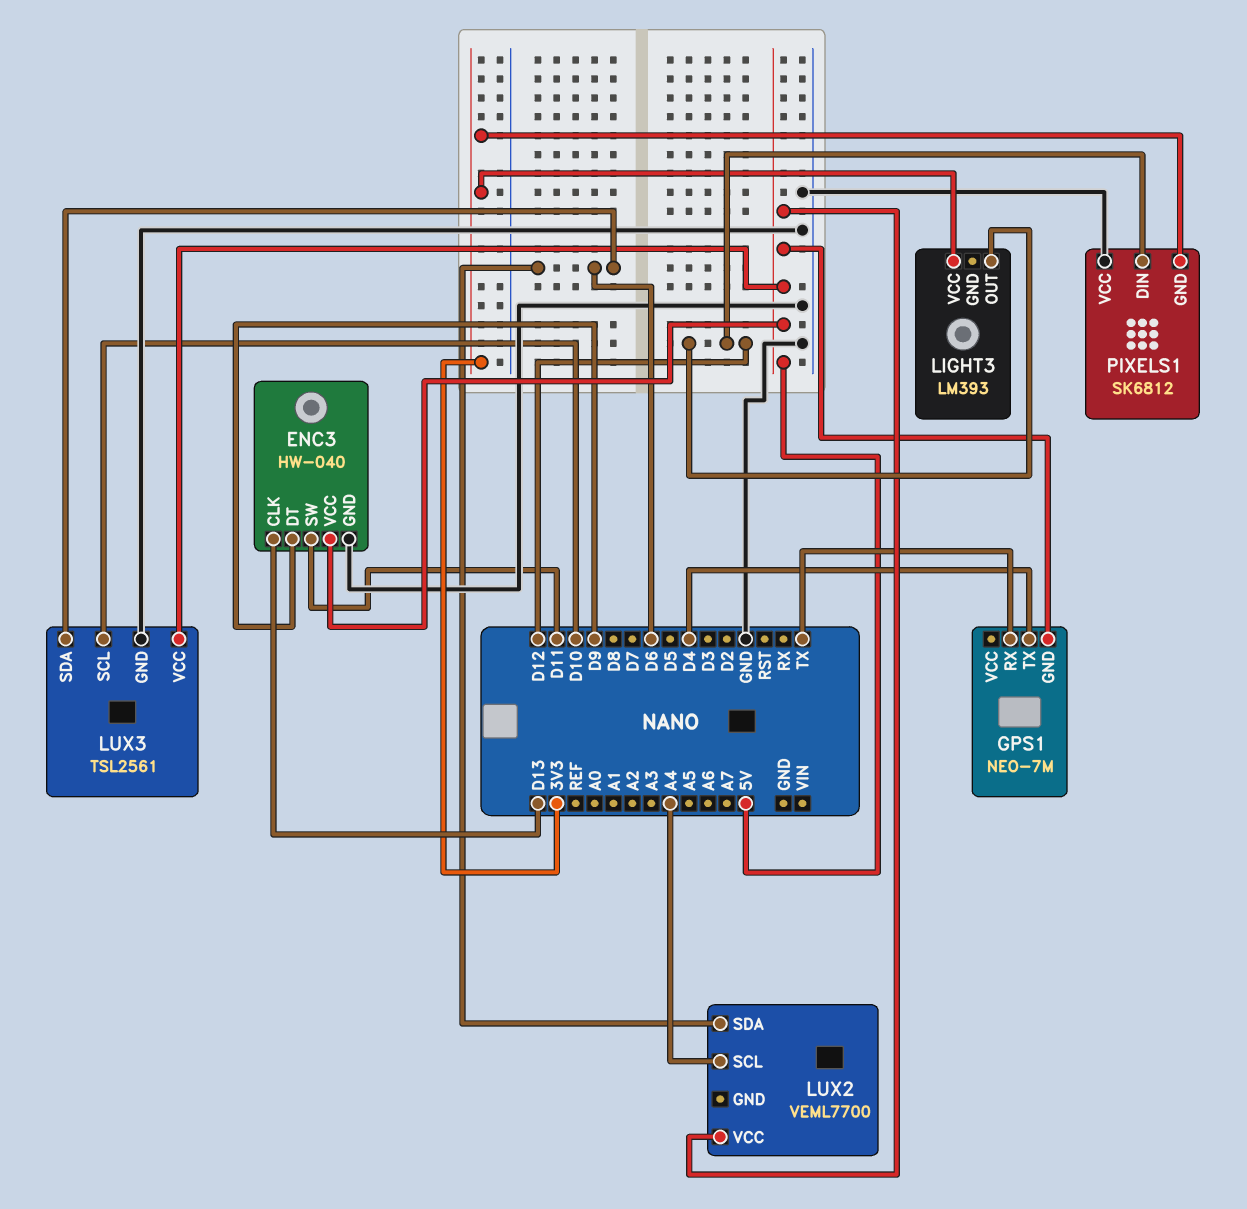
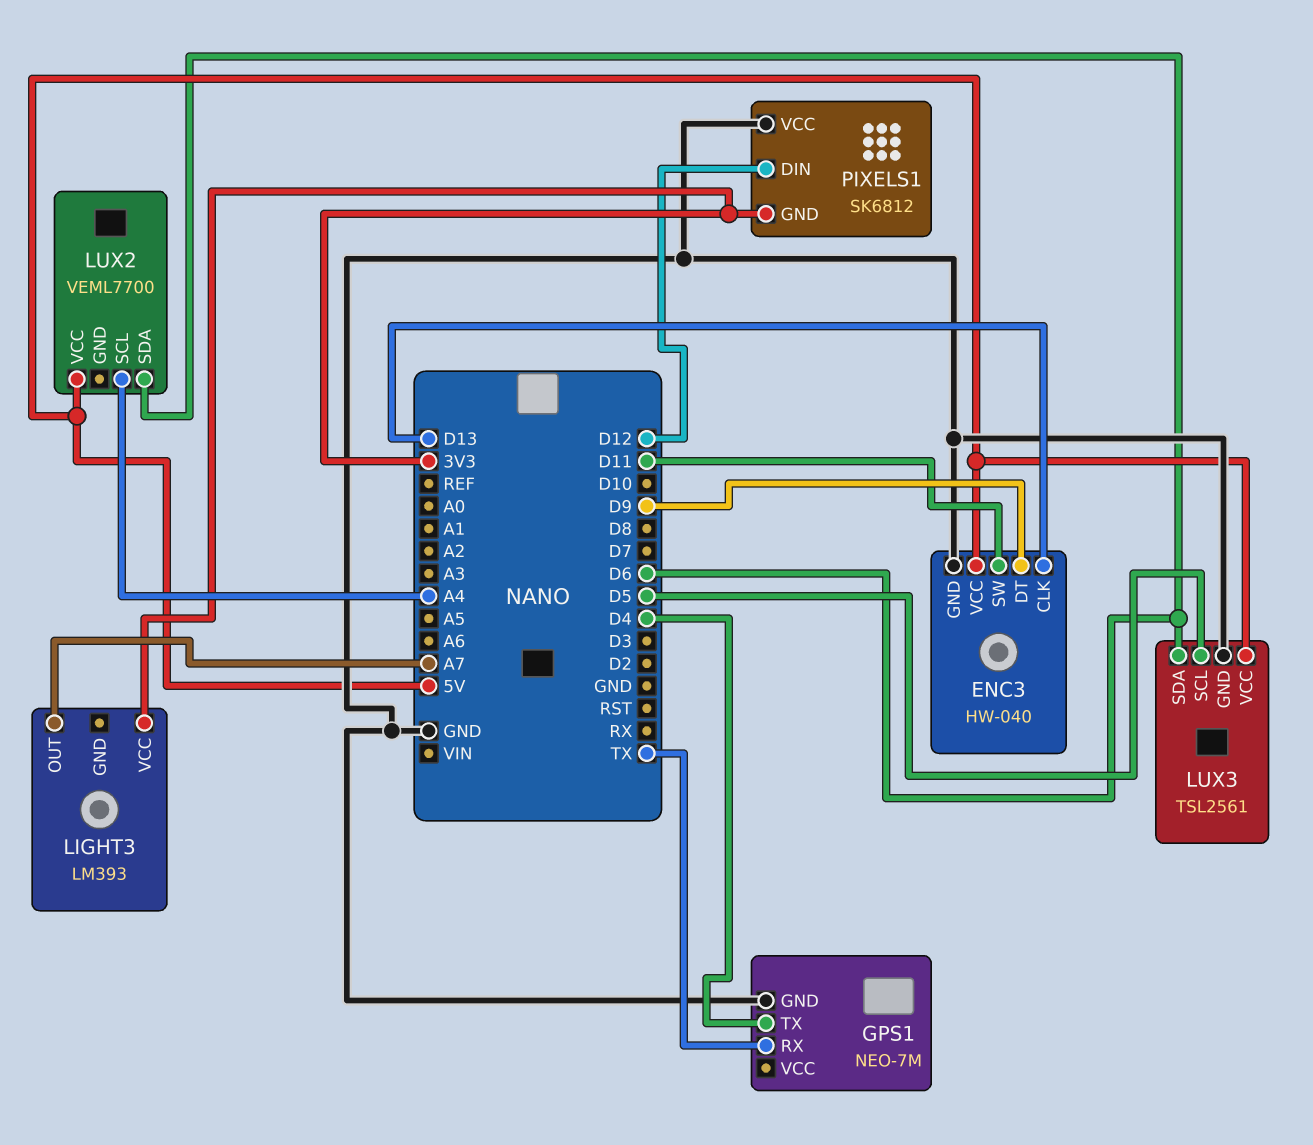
GPS1 pin GND: 5V -> GND
LIGHT3 pin OUT: D12 -> A7
LUX3 pin SCL: D10 -> D5

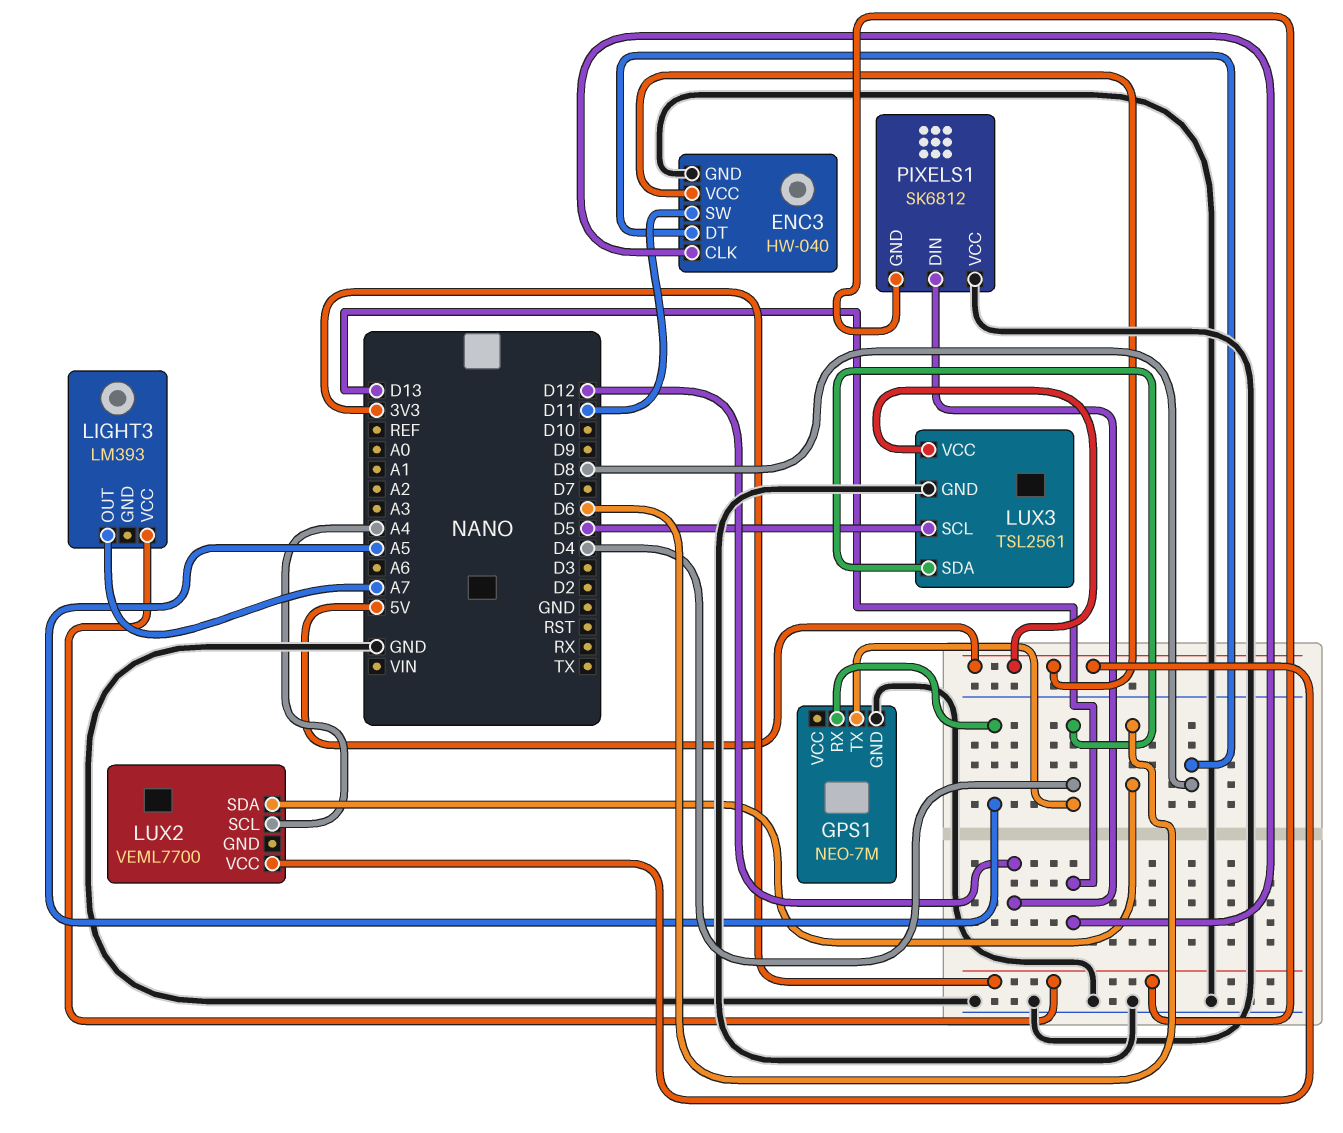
ENC3 pin DT: D9 -> D8
GPS1 pin RX: TX -> A5
LUX3 pin SDA: D6 -> D4

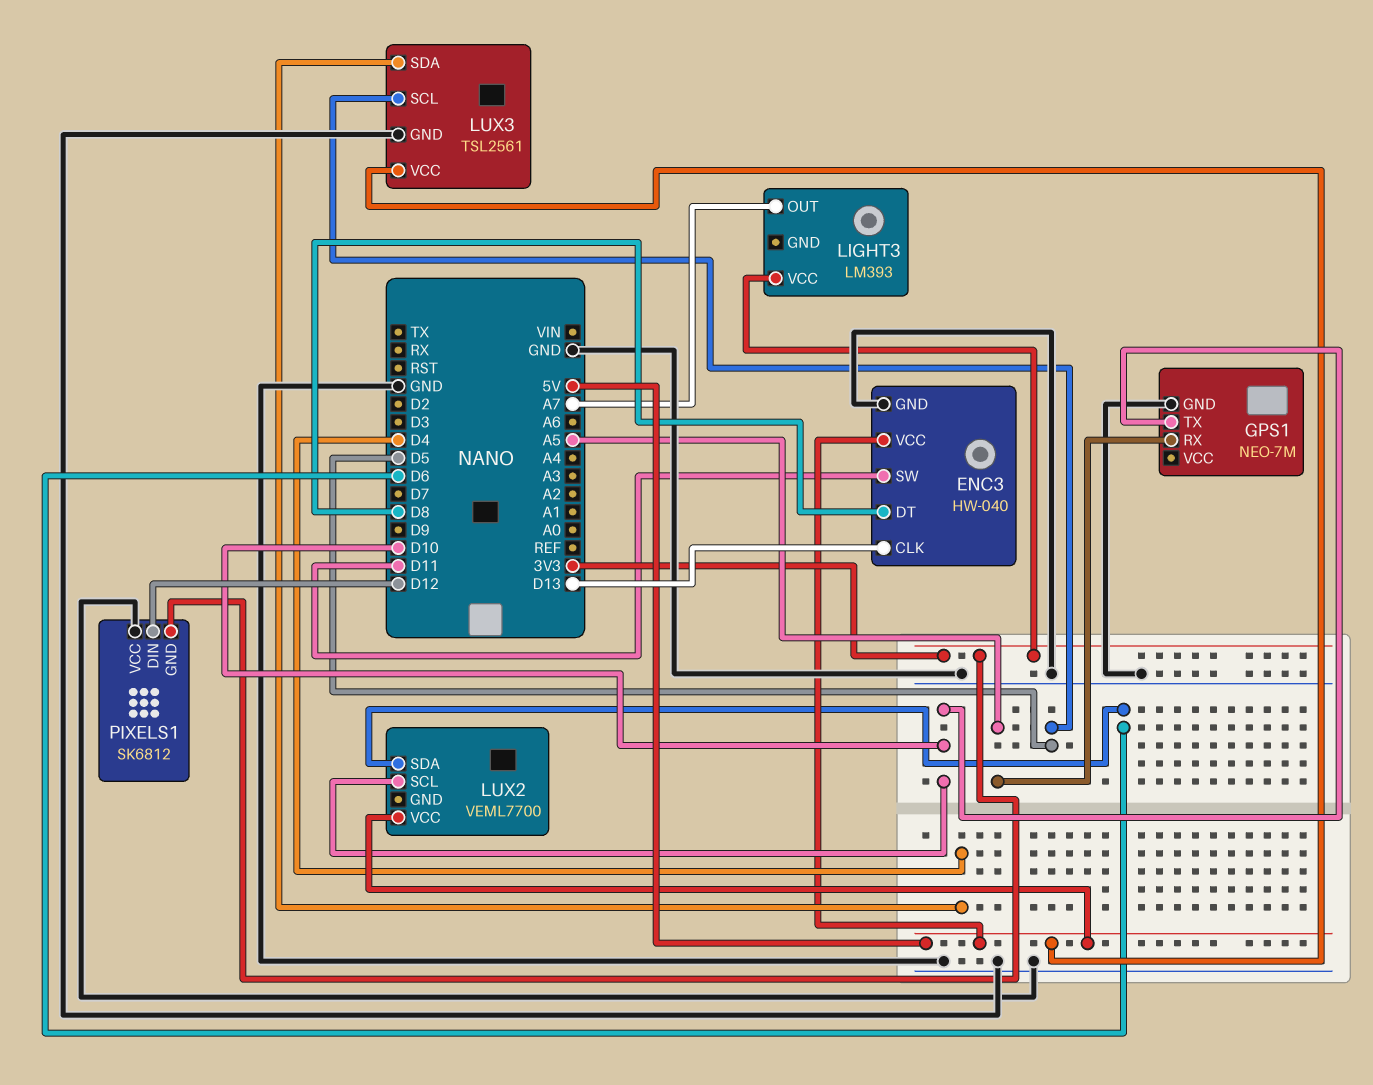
GPS1 pin TX: D4 -> D10
LUX2 pin SCL: A4 -> D10

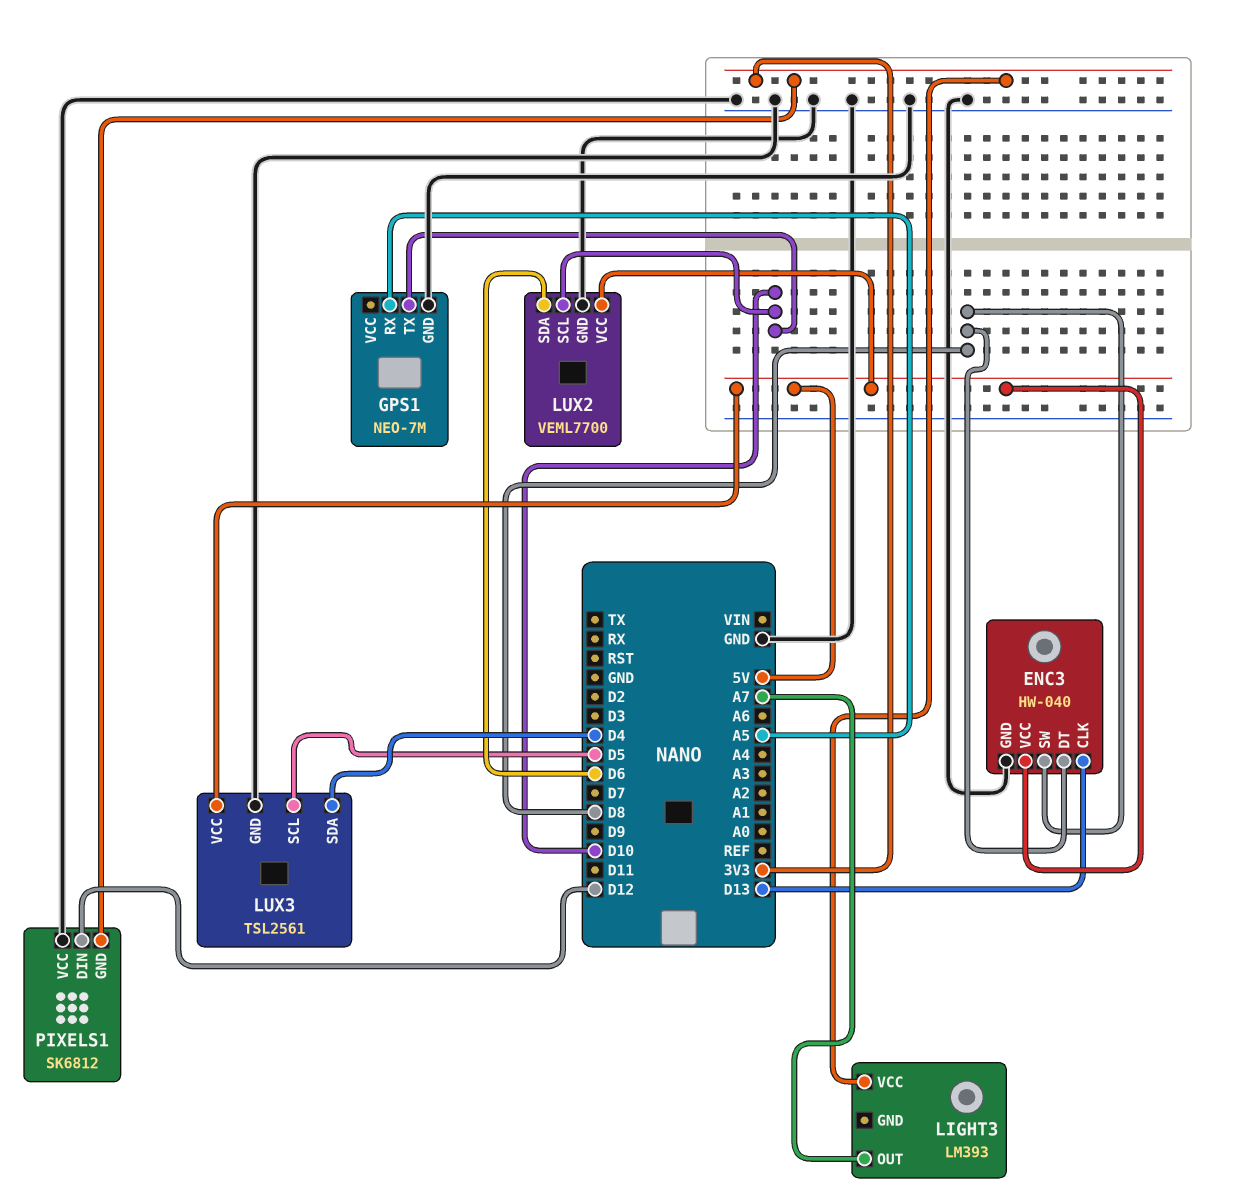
ENC3 pin SW: D11 -> D8
LUX2 pin GND: none -> GND

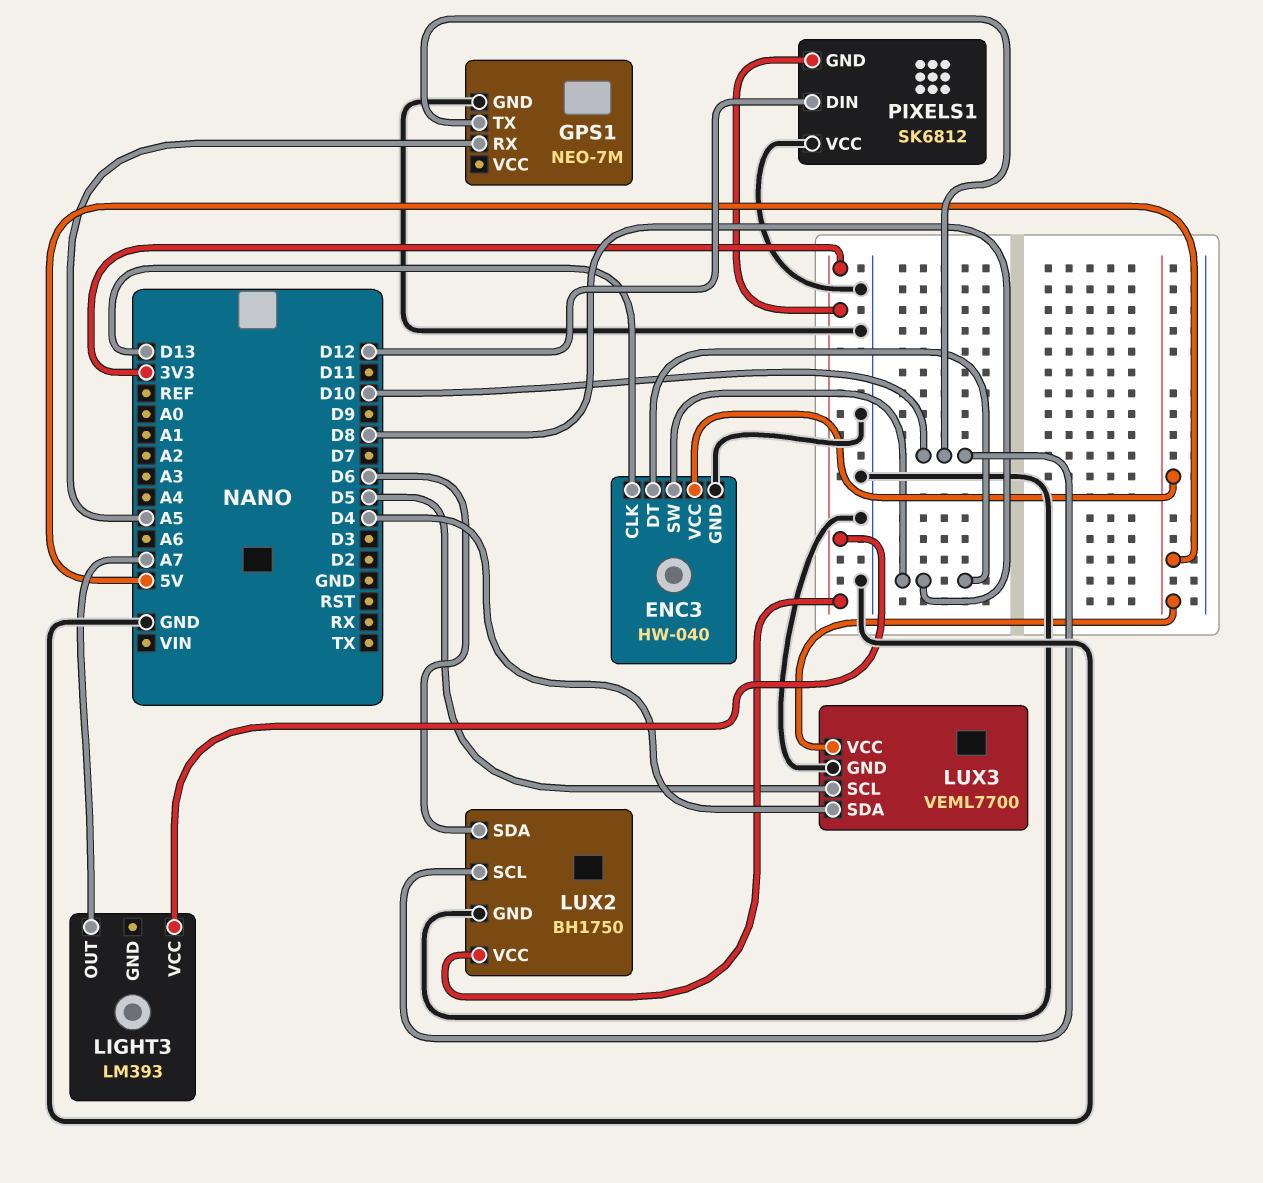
LUX2: VEML7700 -> BH1750
LUX2 pin VCC: 5V -> 3V3
LUX3: TSL2561 -> VEML7700

